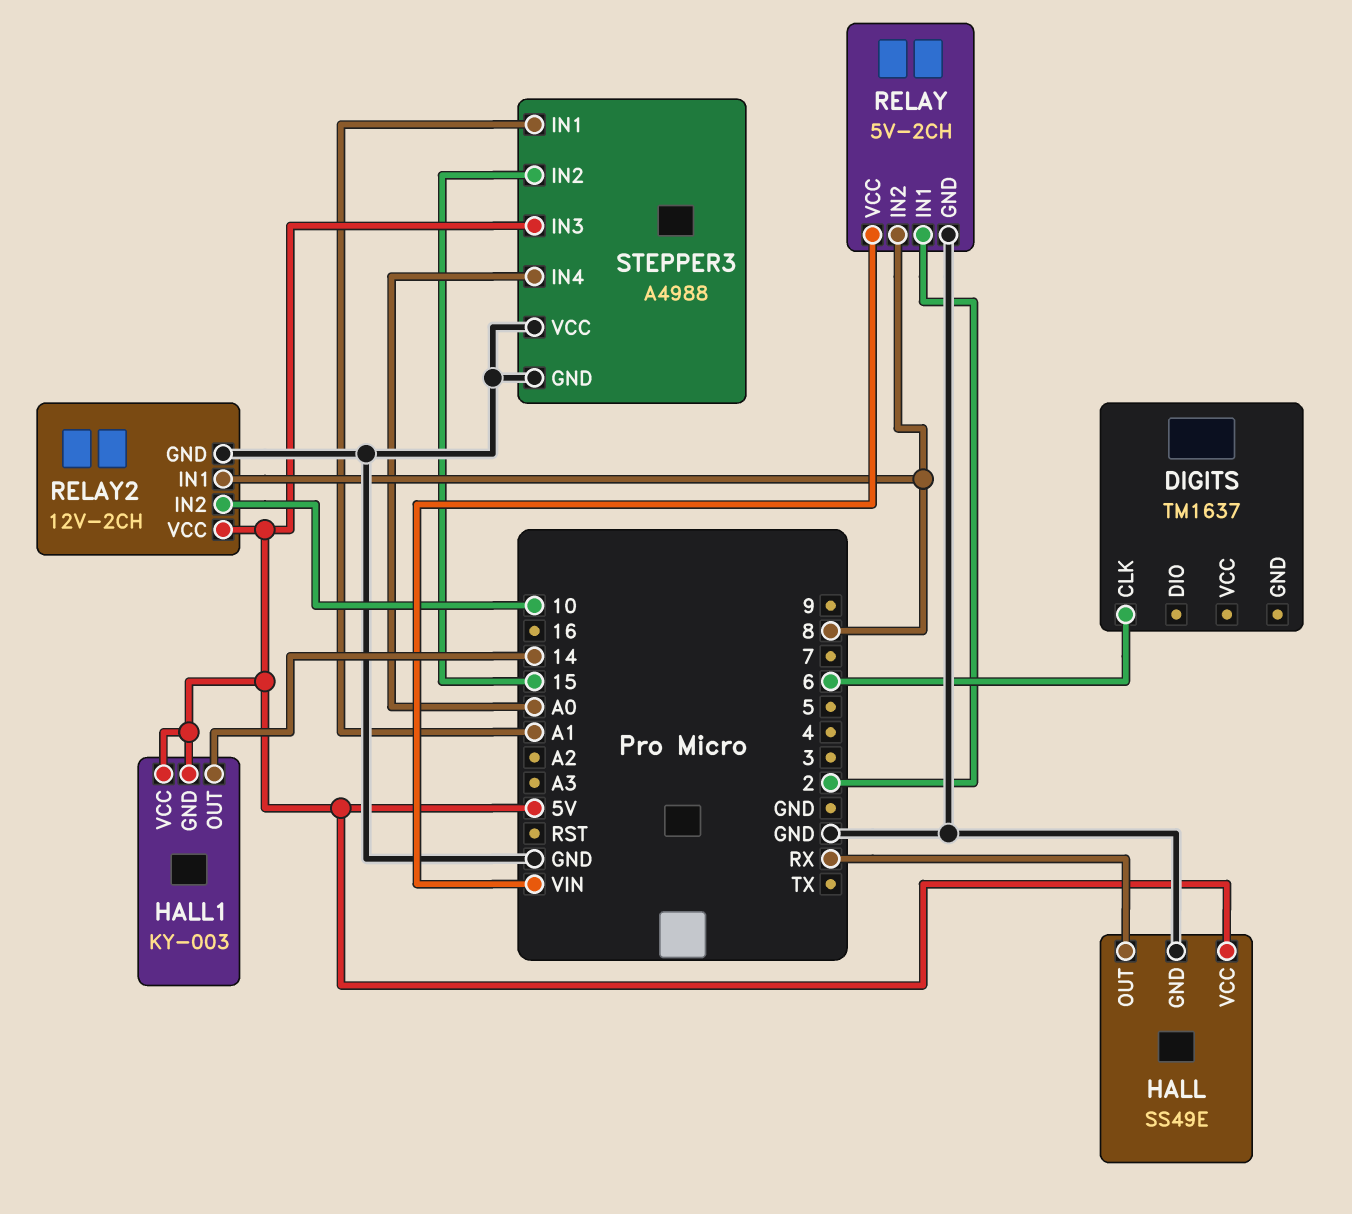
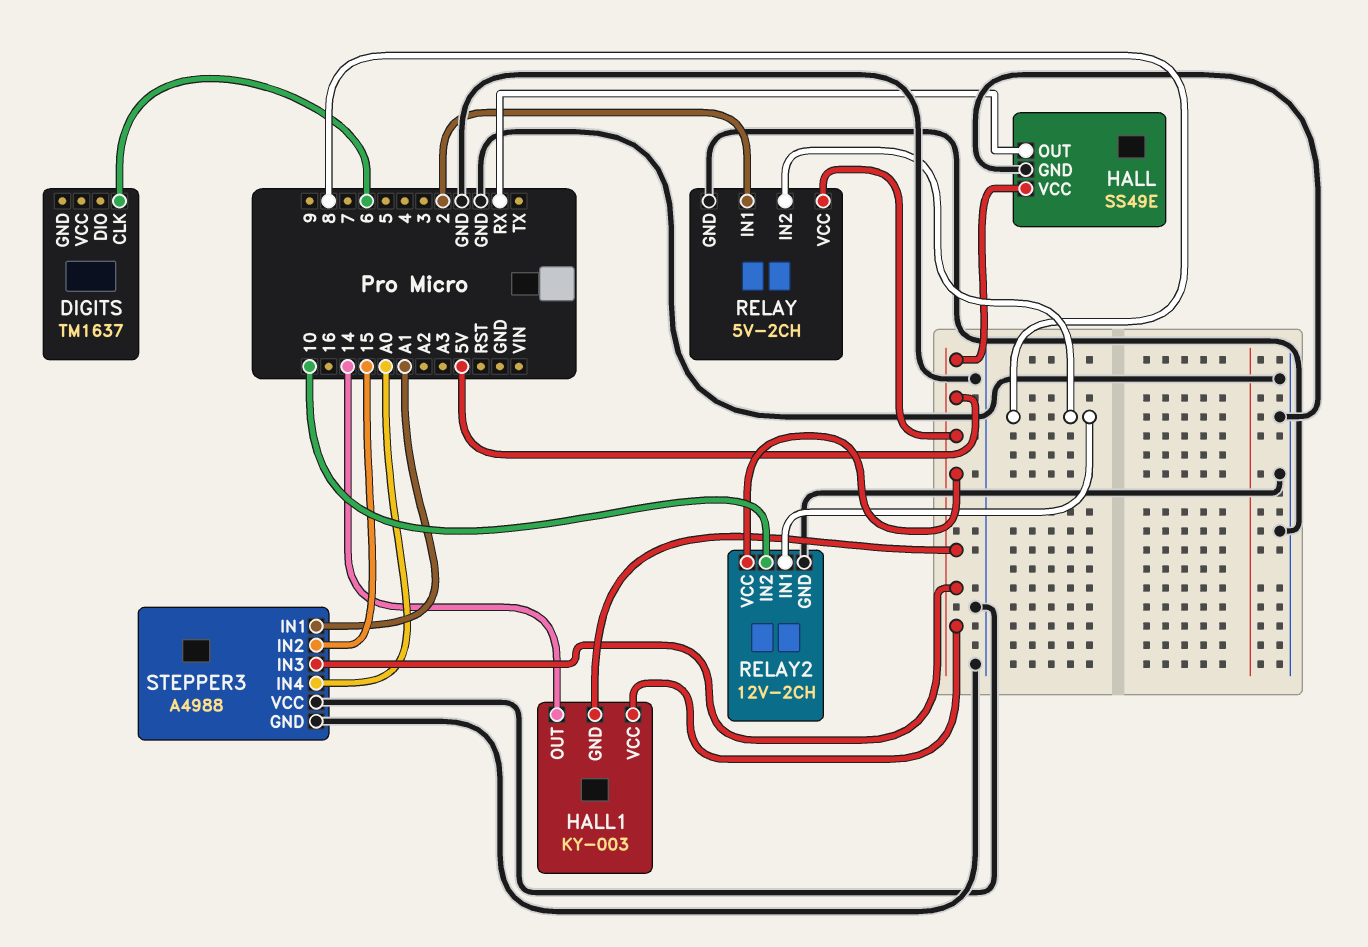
RELAY pin VCC: VIN -> 5V

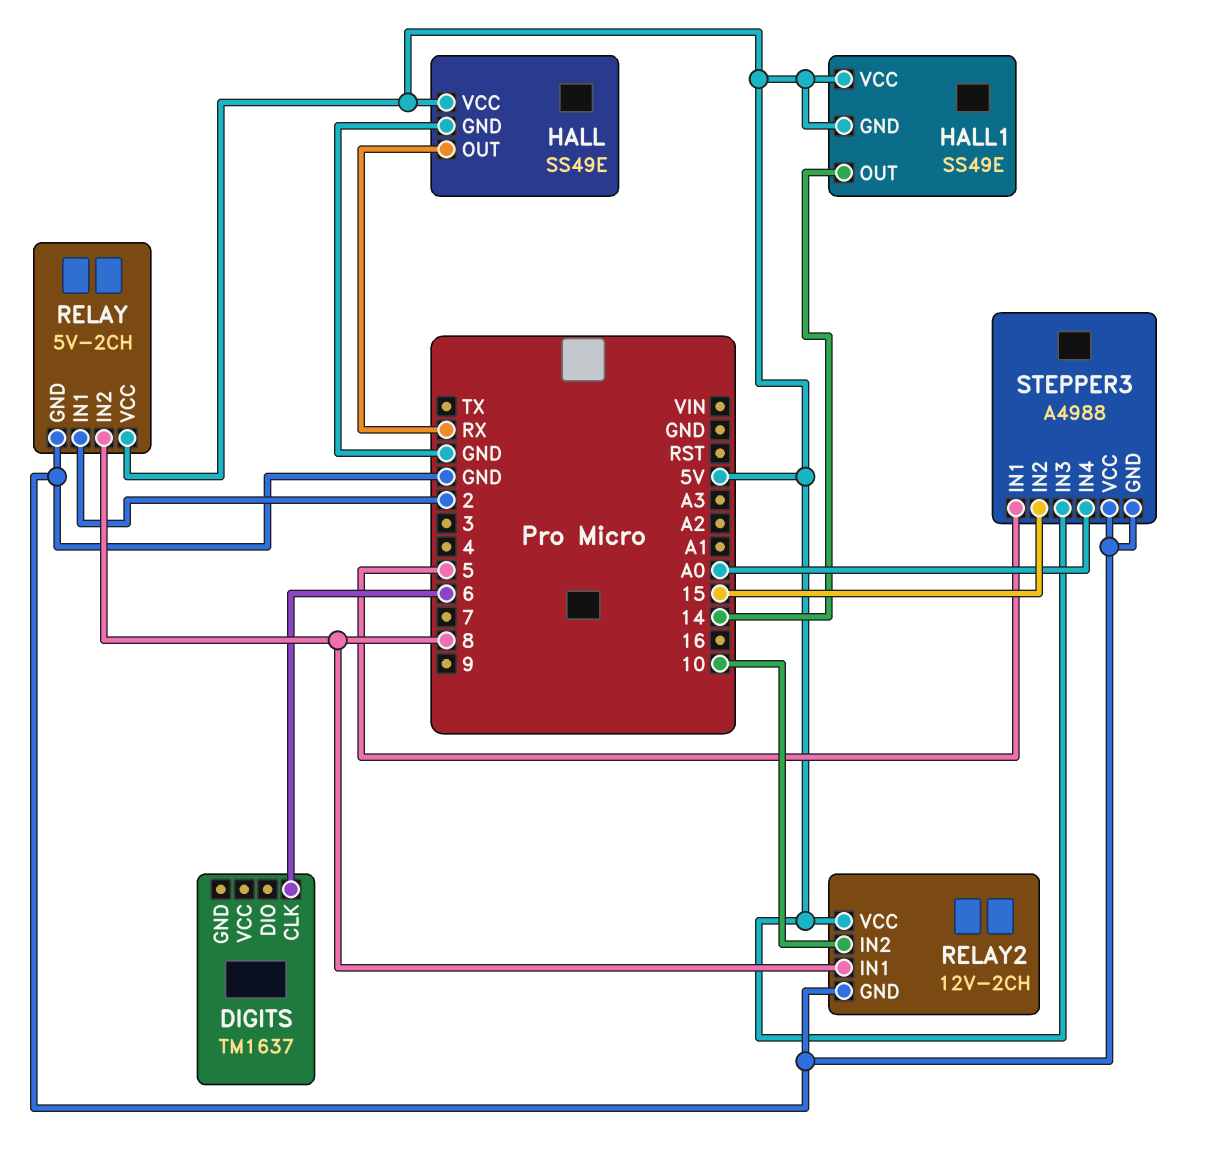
HALL1: KY-003 -> SS49E
STEPPER3 pin IN1: A1 -> 5

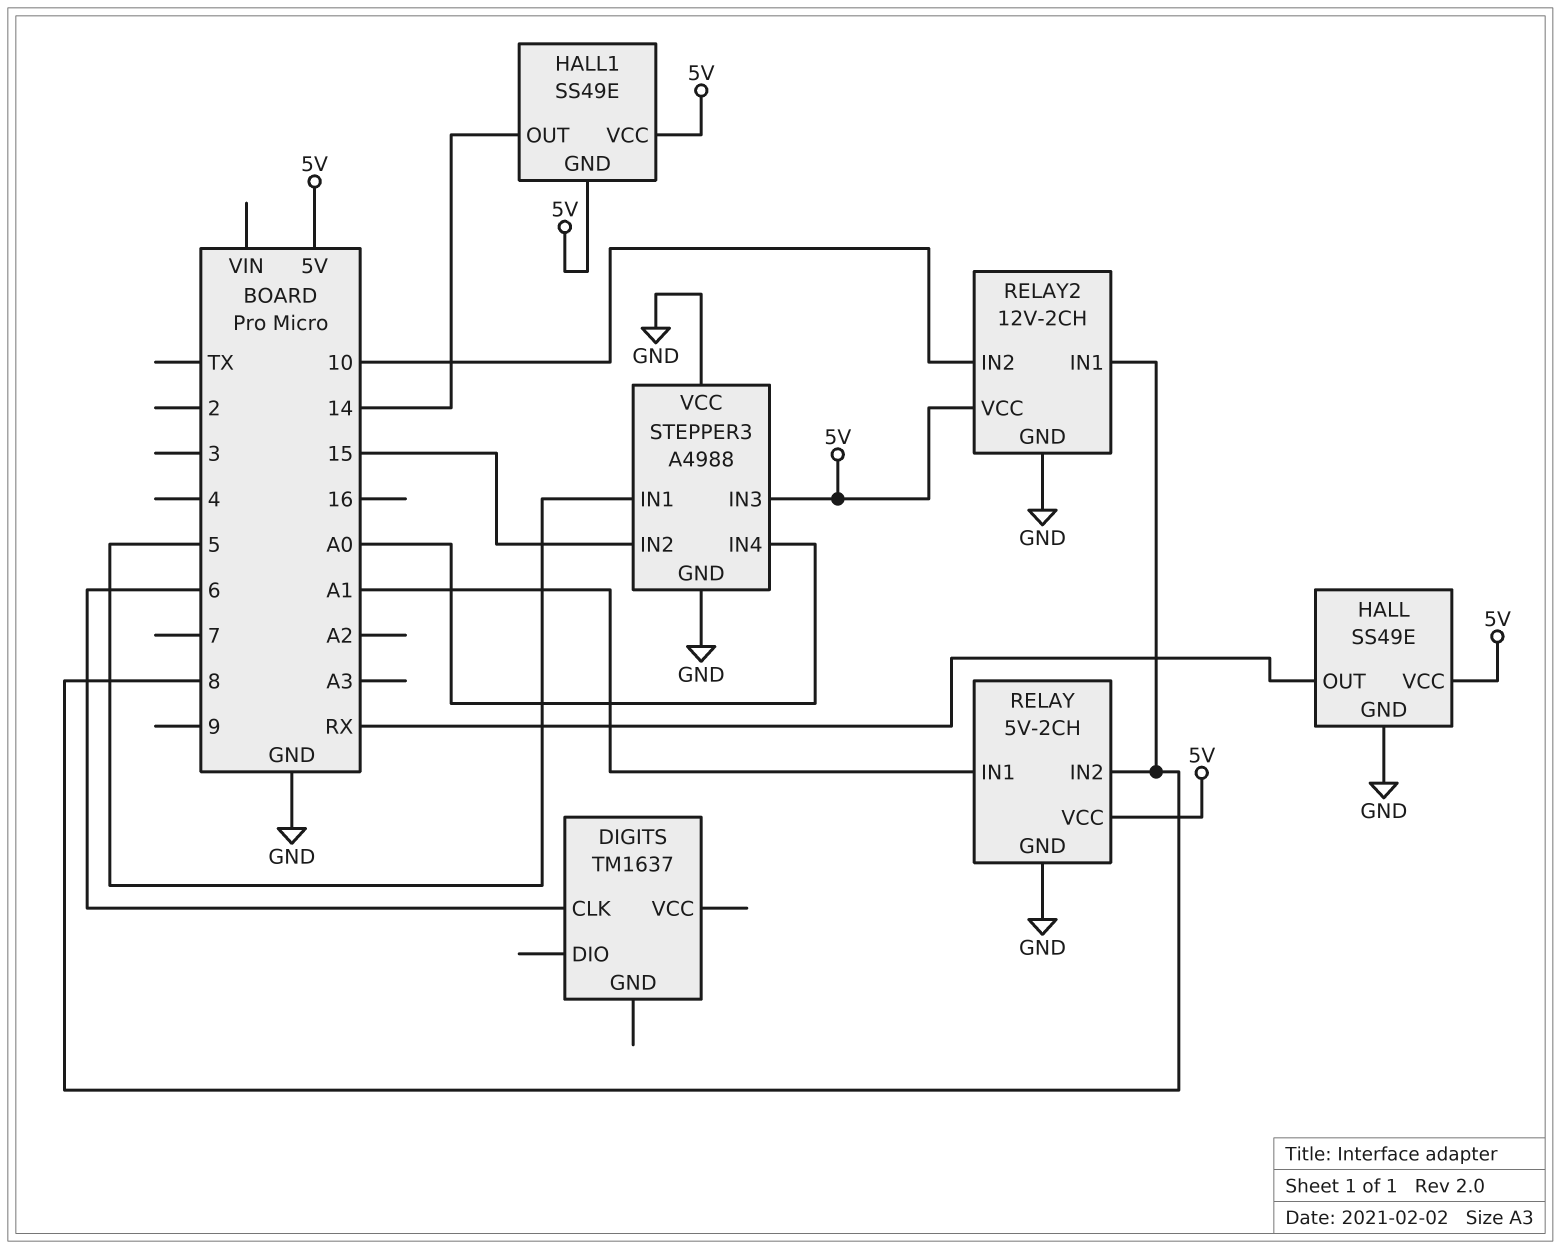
RELAY pin IN1: 2 -> A1

